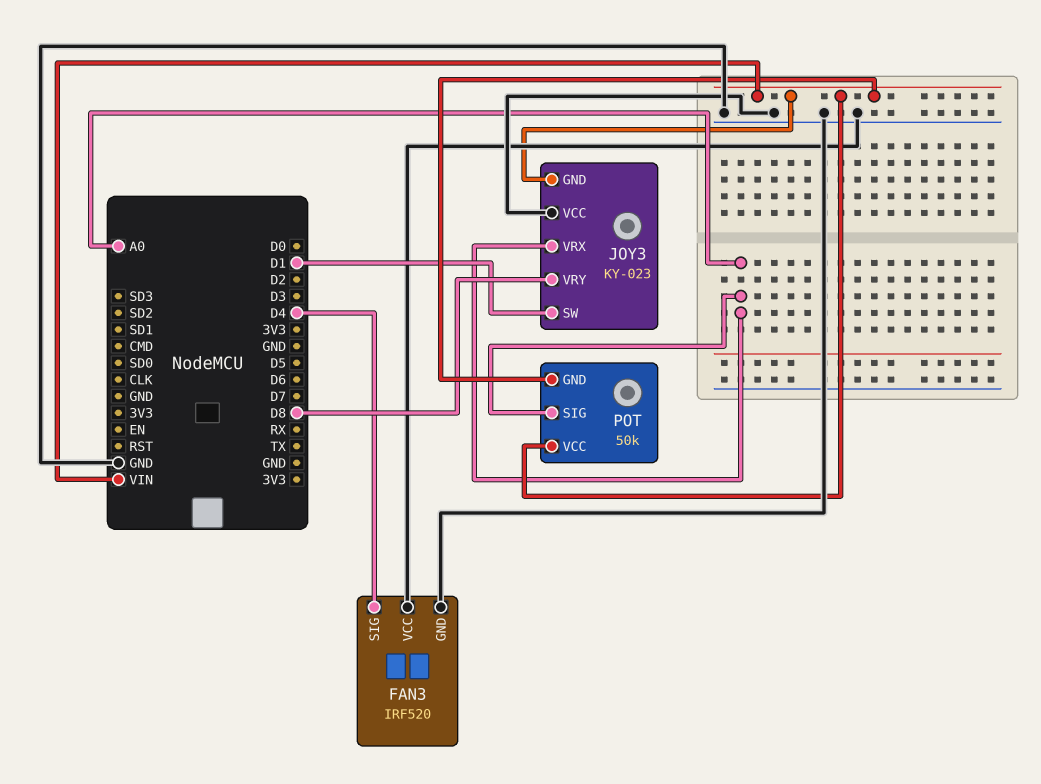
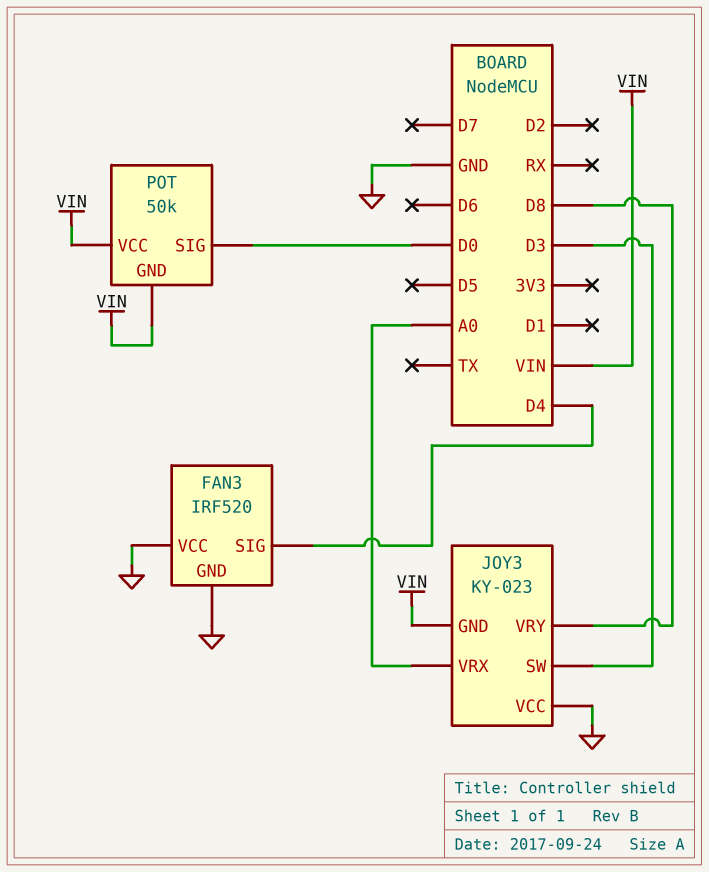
JOY3 pin SW: D1 -> D3
POT pin SIG: A0 -> D0

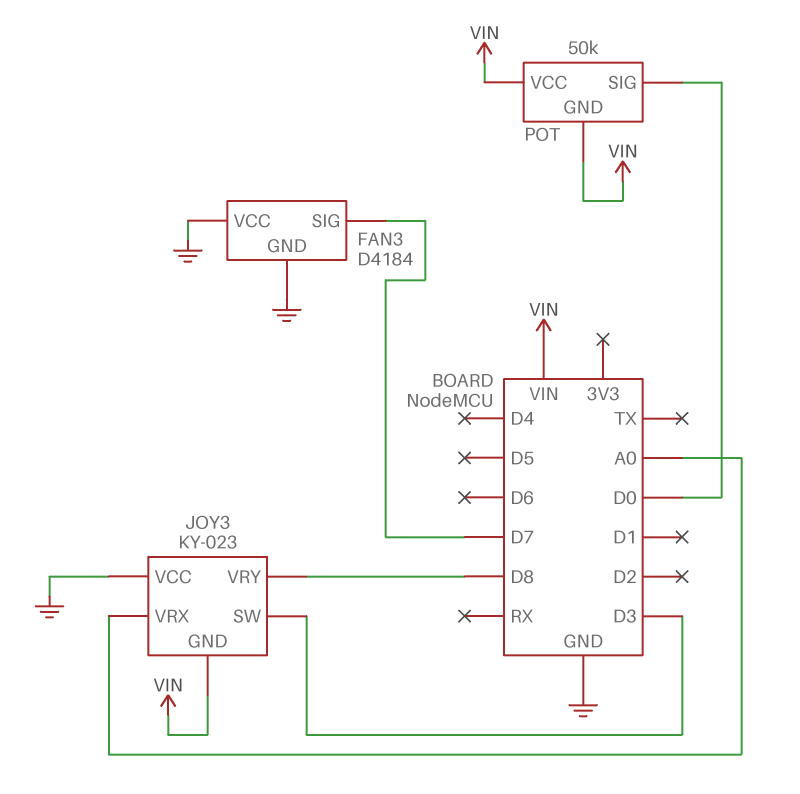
FAN3: IRF520 -> D4184
FAN3 pin SIG: D4 -> D7

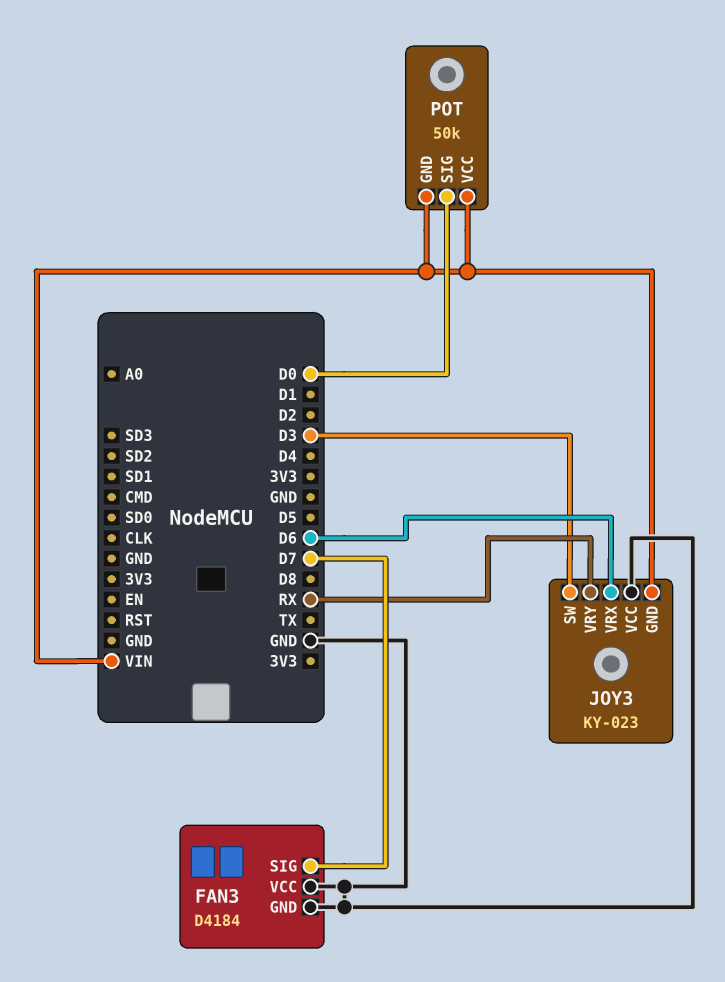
JOY3 pin VRX: A0 -> D6
JOY3 pin VRY: D8 -> RX

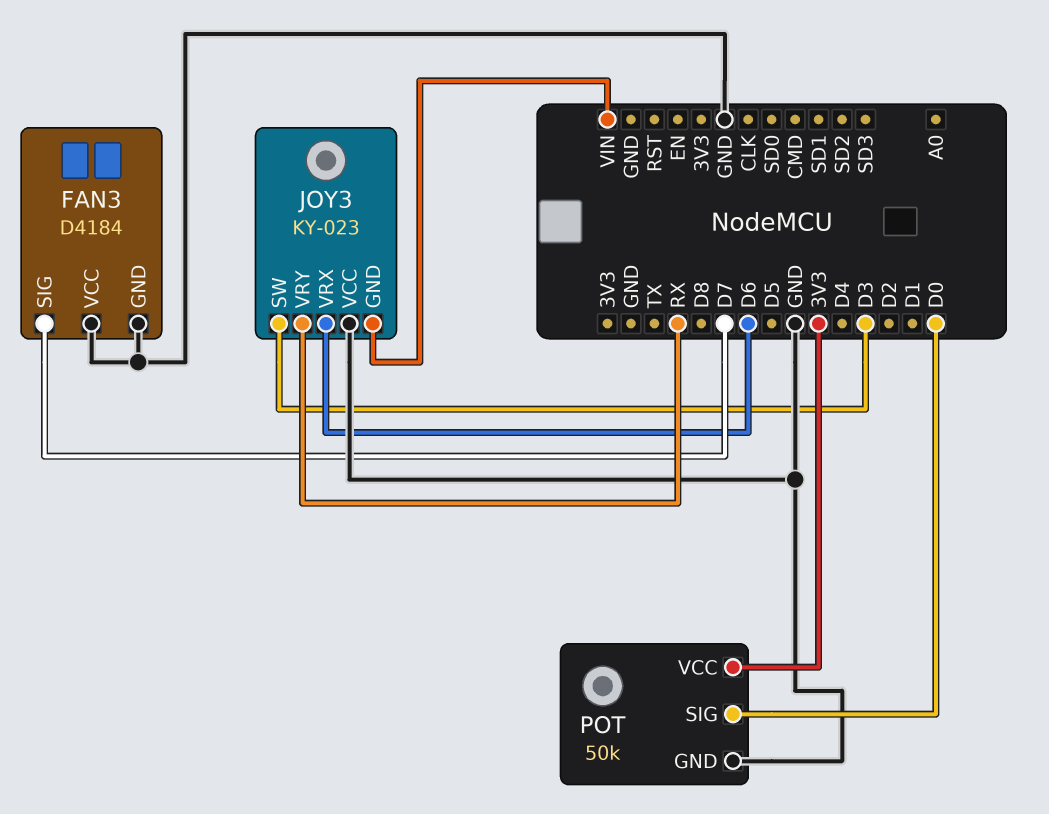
POT pin GND: VIN -> GND
POT pin VCC: VIN -> 3V3

